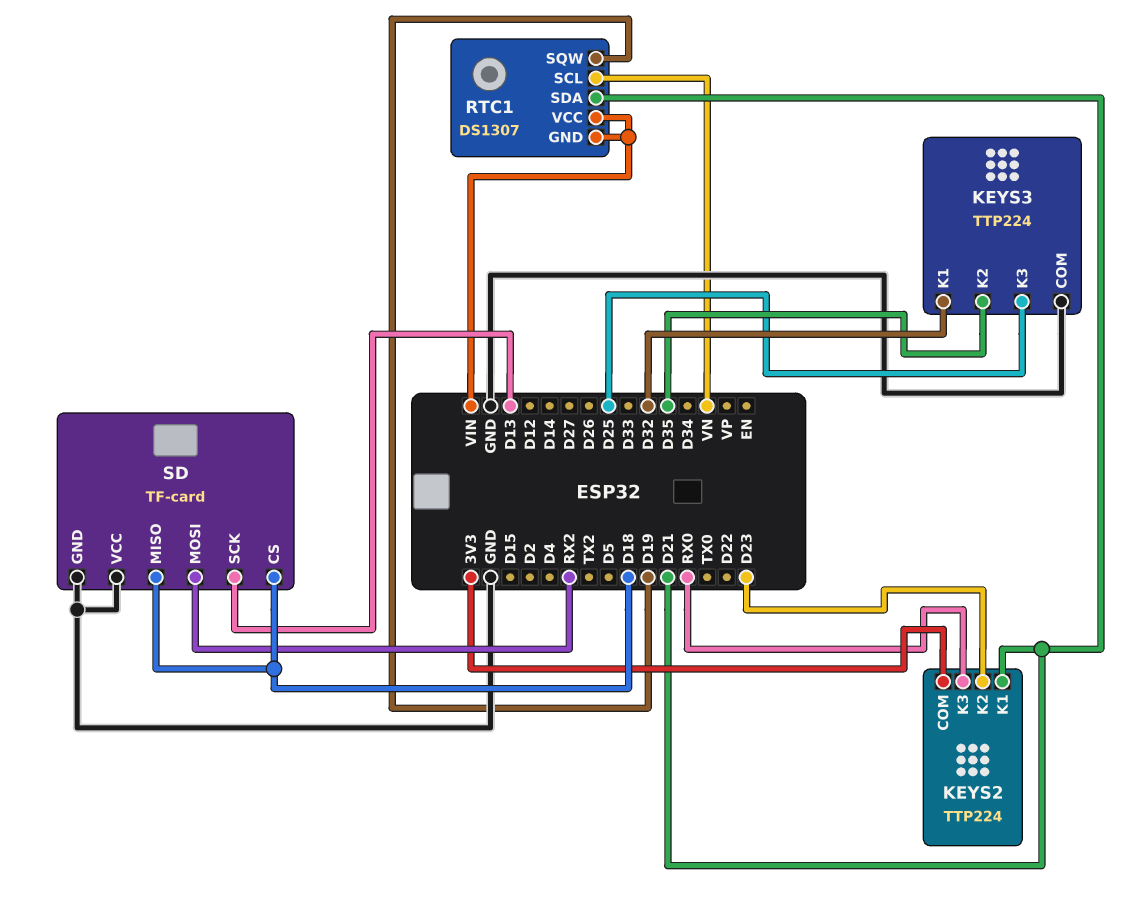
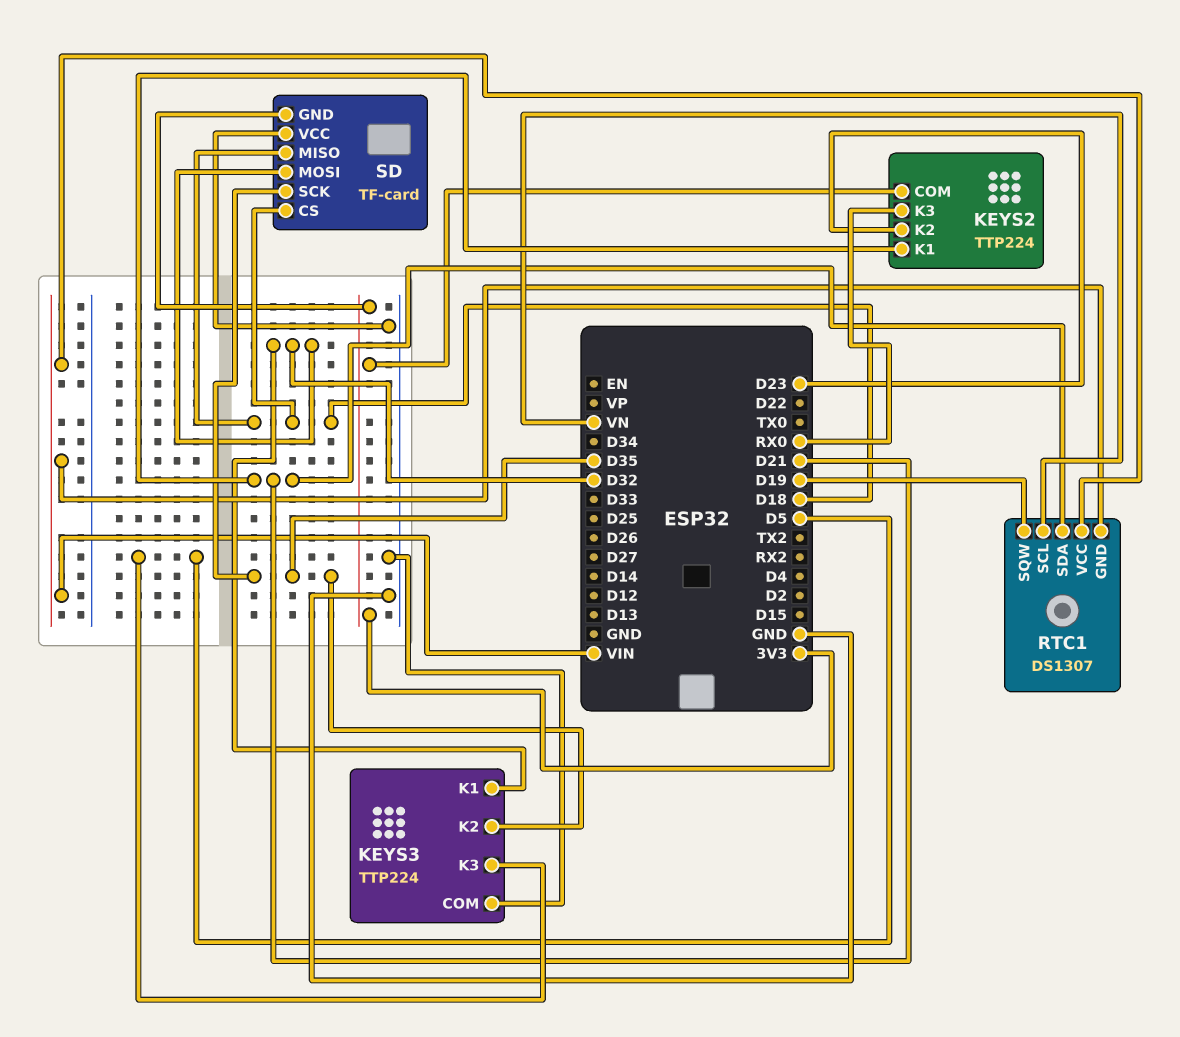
KEYS3 pin K3: D25 -> D5
SD pin GND: GND -> 3V3
SD pin MOSI: RX2 -> D32
SD pin SCK: D13 -> D35

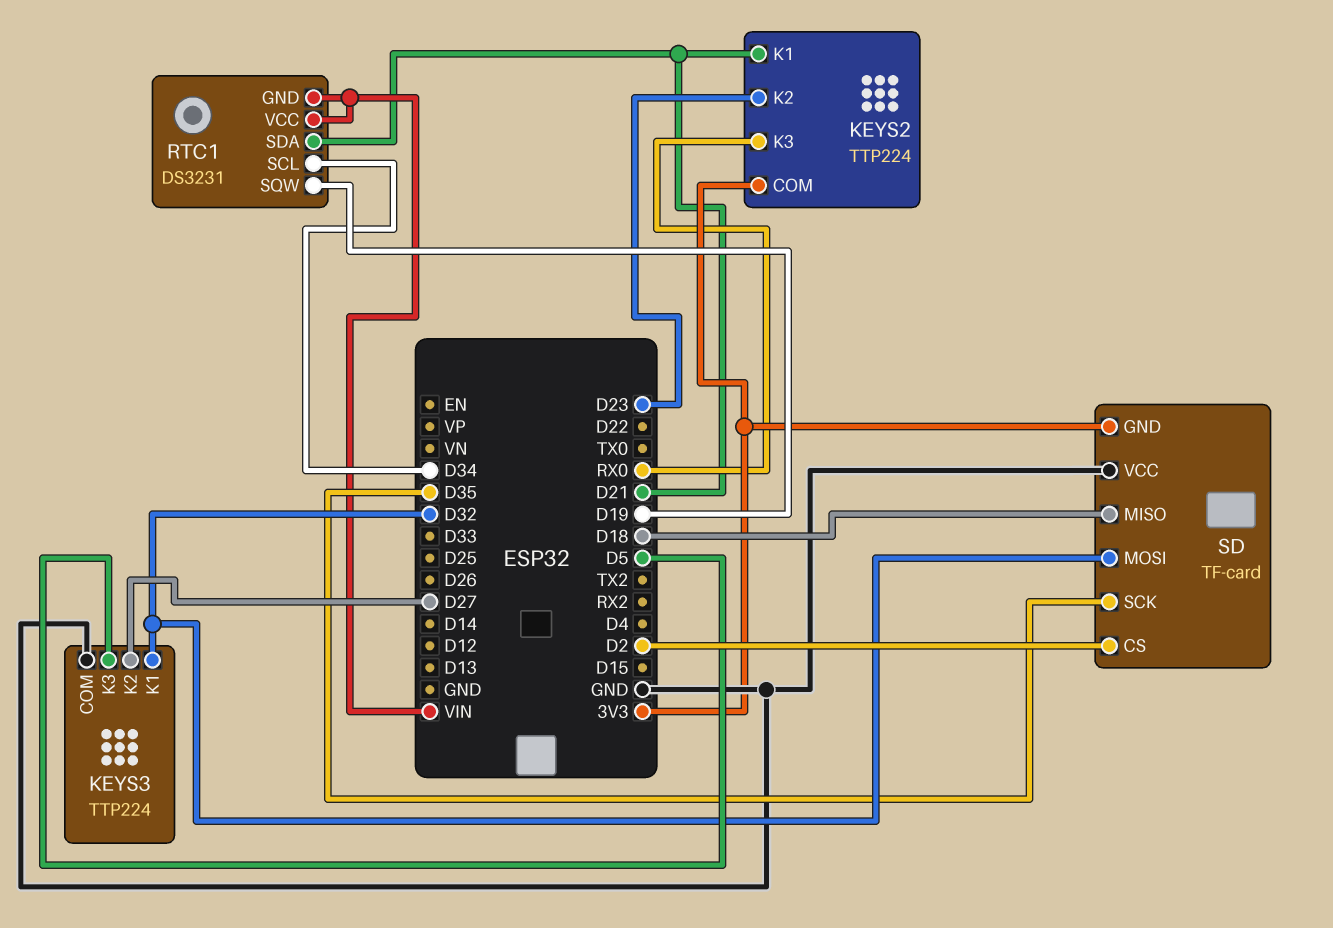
KEYS3 pin K2: D35 -> D27
RTC1: DS1307 -> DS3231
RTC1 pin SCL: VN -> D34
SD pin CS: D18 -> D2

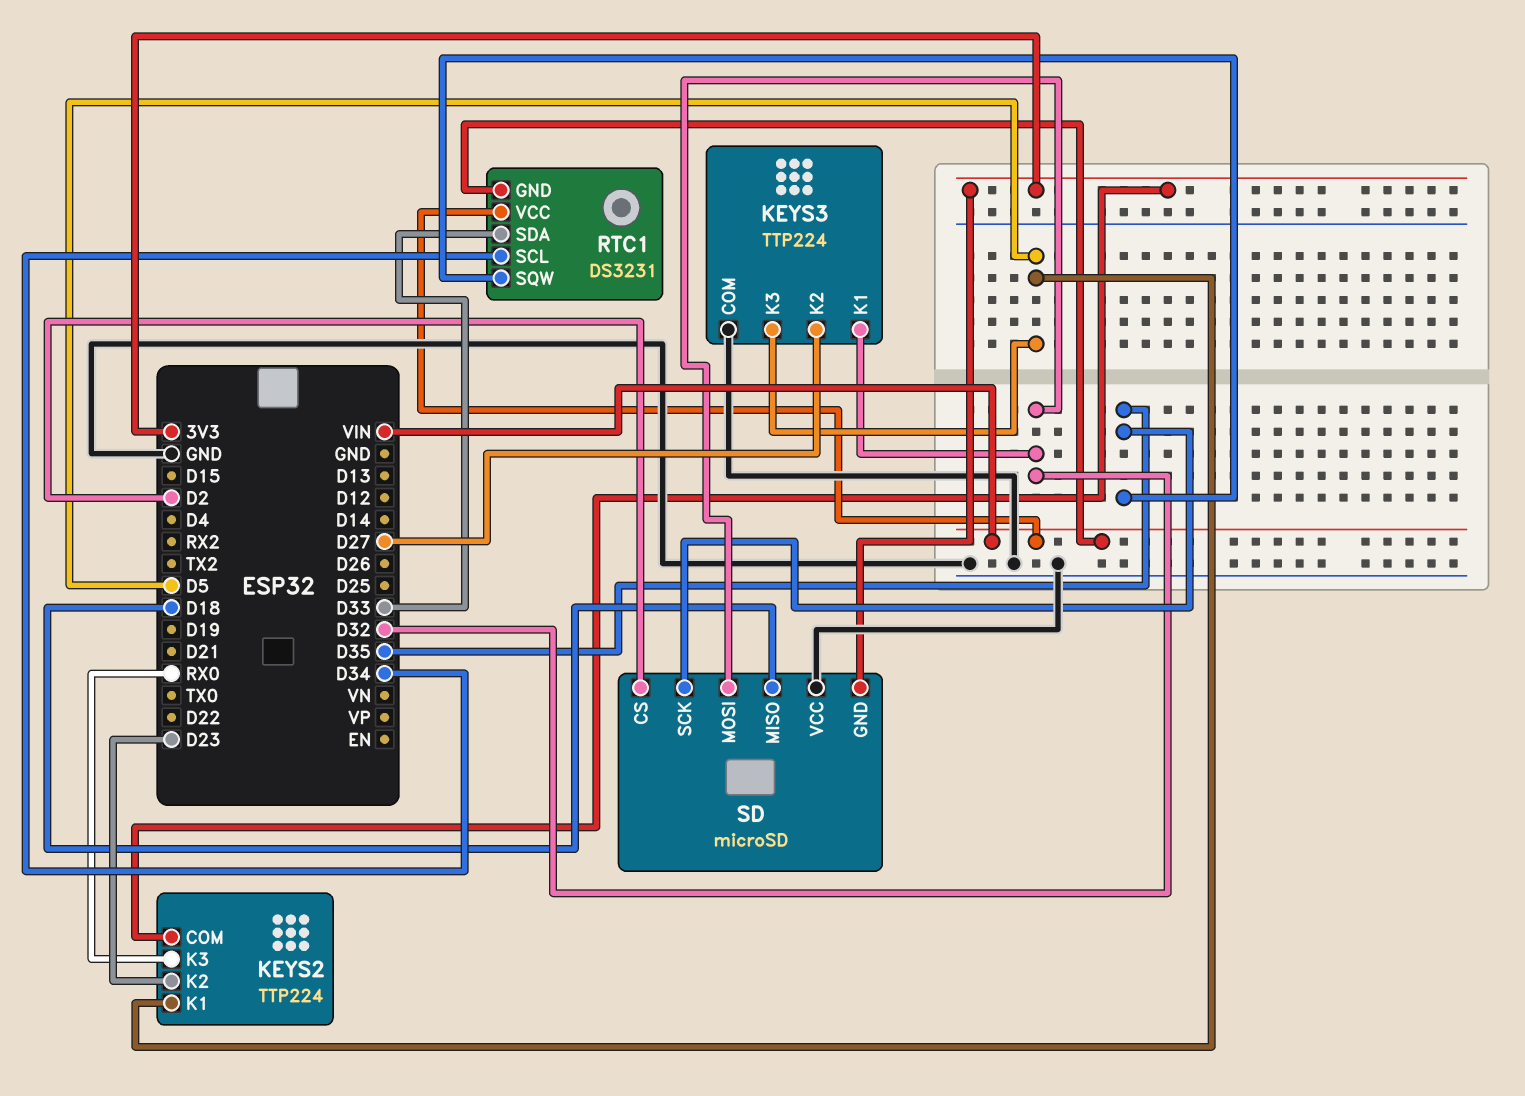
KEYS2 pin K1: D21 -> D5
RTC1 pin SDA: D21 -> D33
RTC1 pin SQW: D19 -> D35
SD: TF-card -> microSD

